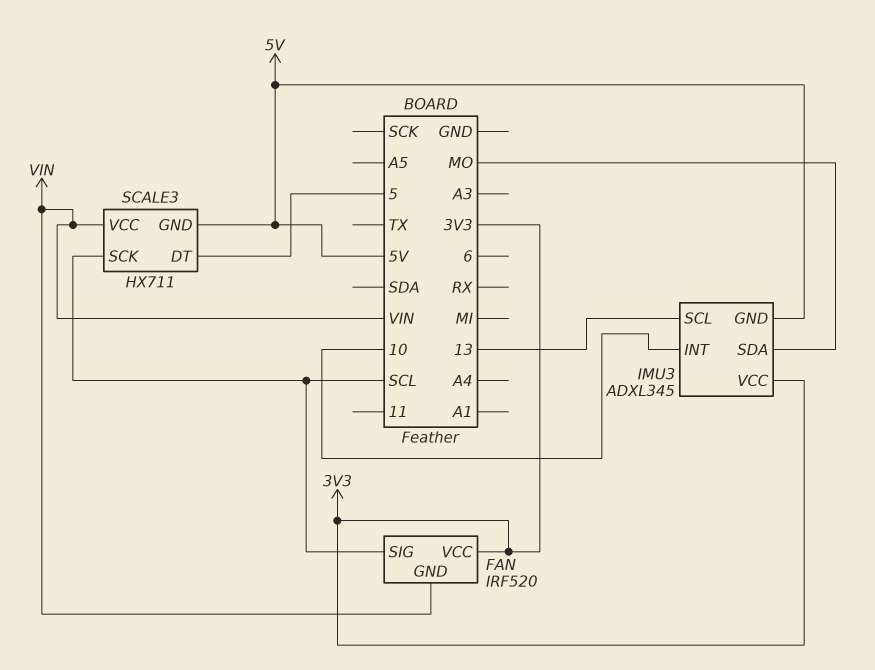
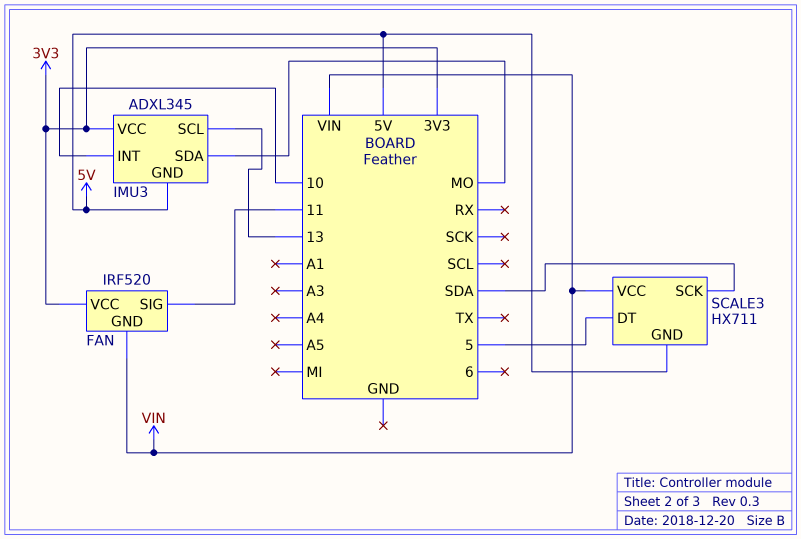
FAN pin SIG: SCL -> 11
SCALE3 pin SCK: SCL -> SDA

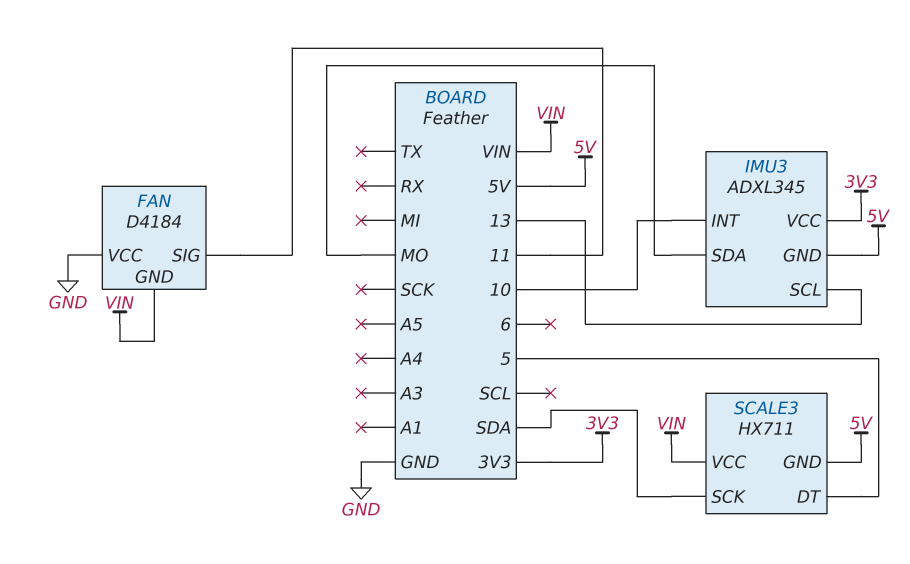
FAN: IRF520 -> D4184
FAN pin VCC: 3V3 -> GND

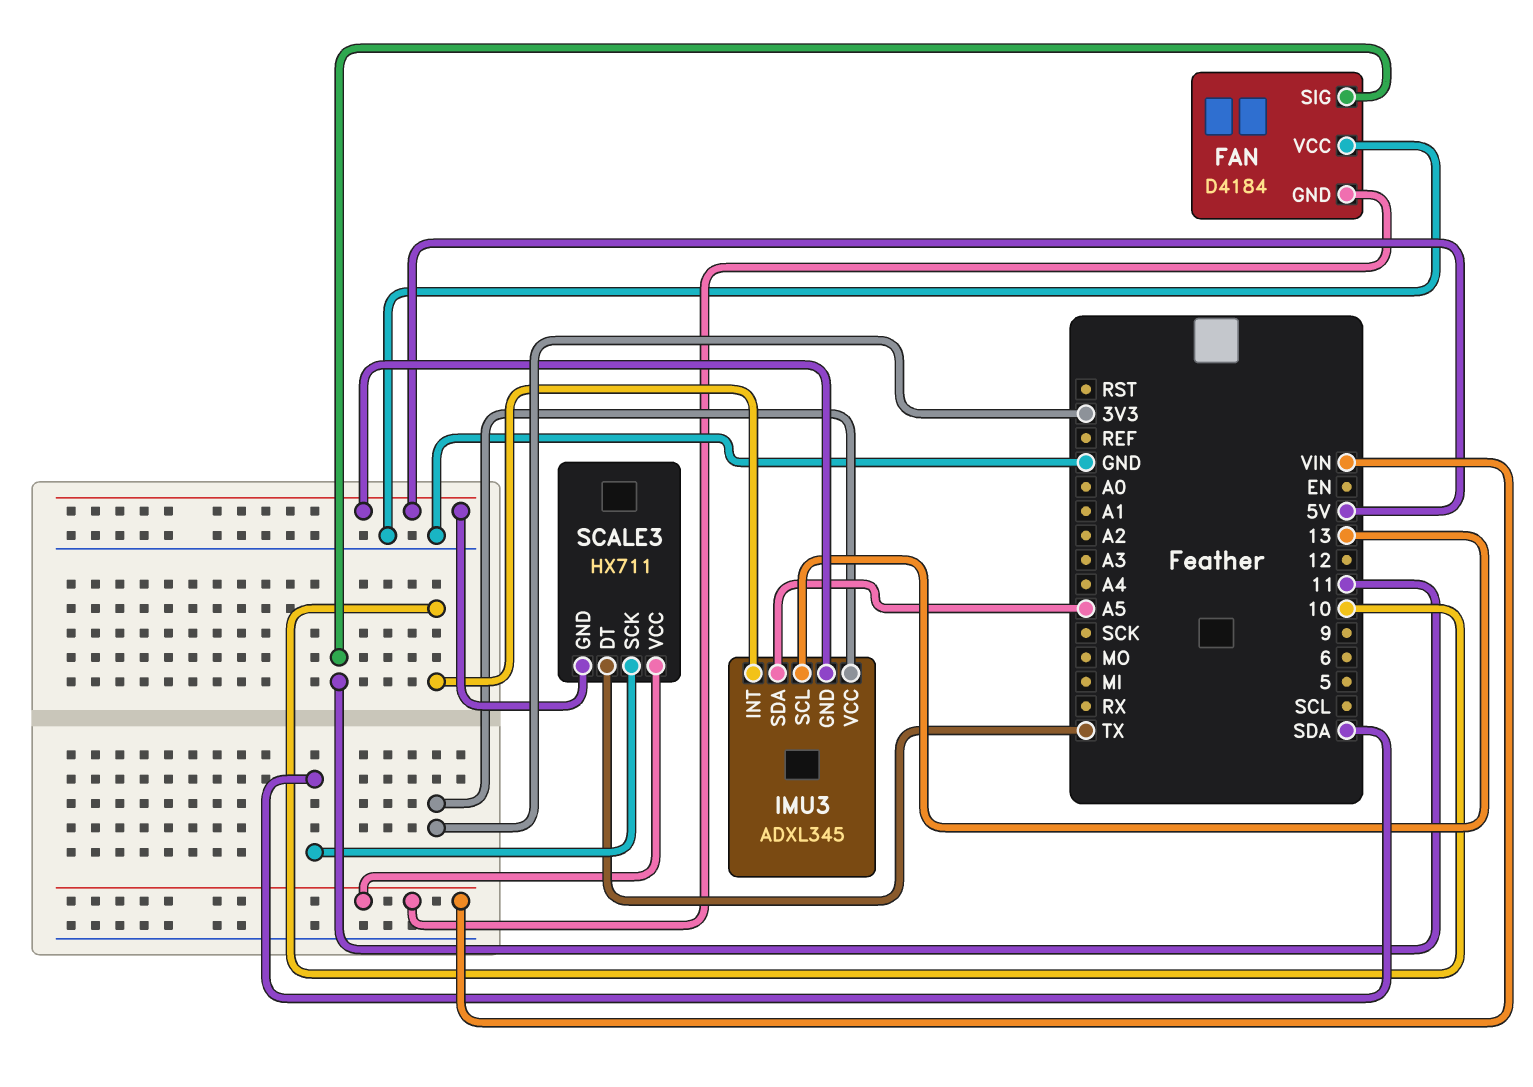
IMU3 pin SDA: MO -> A5
SCALE3 pin DT: 5 -> TX

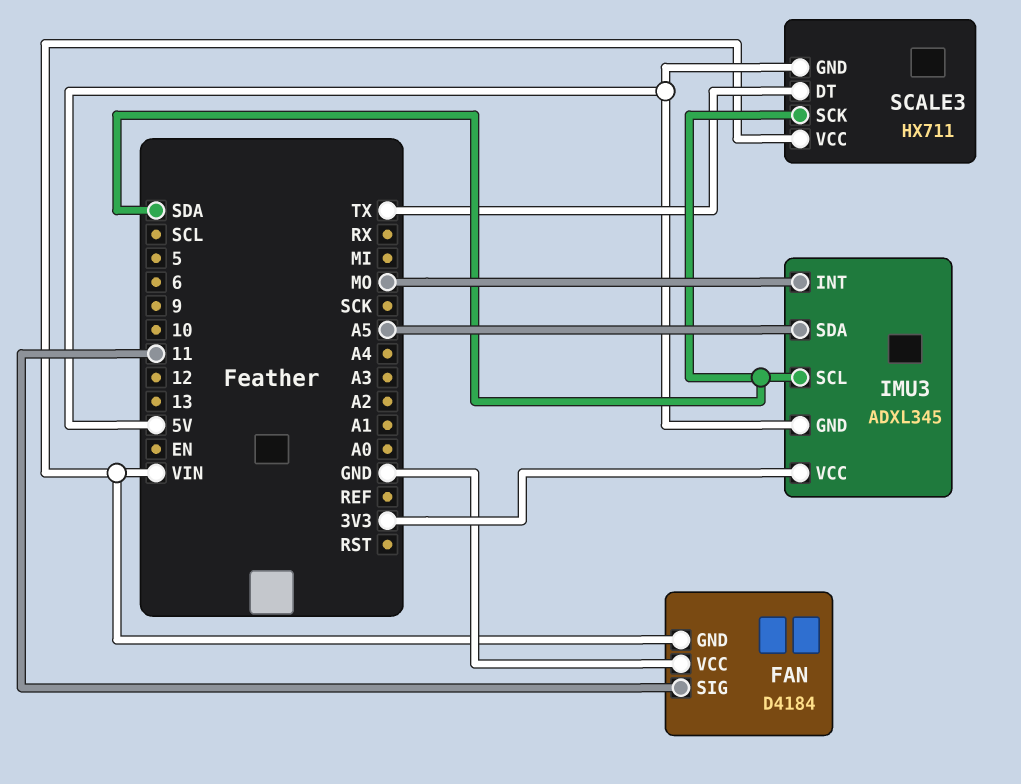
IMU3 pin INT: 10 -> MO
IMU3 pin SCL: 13 -> SDA

